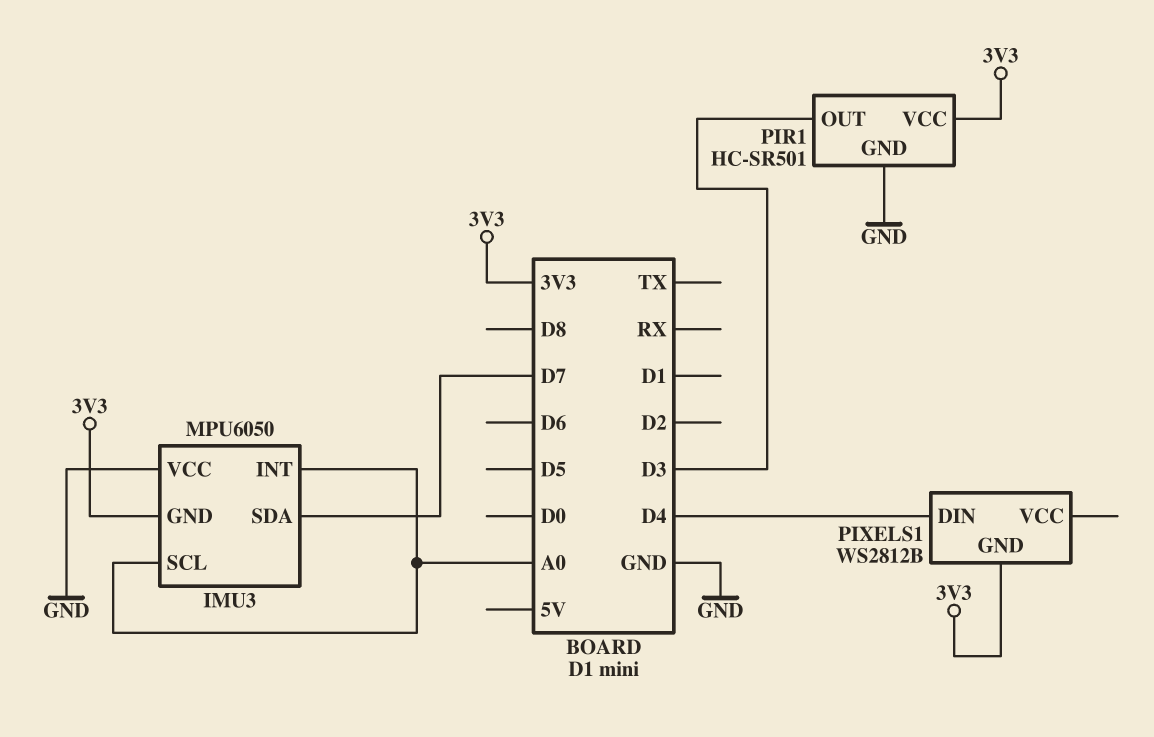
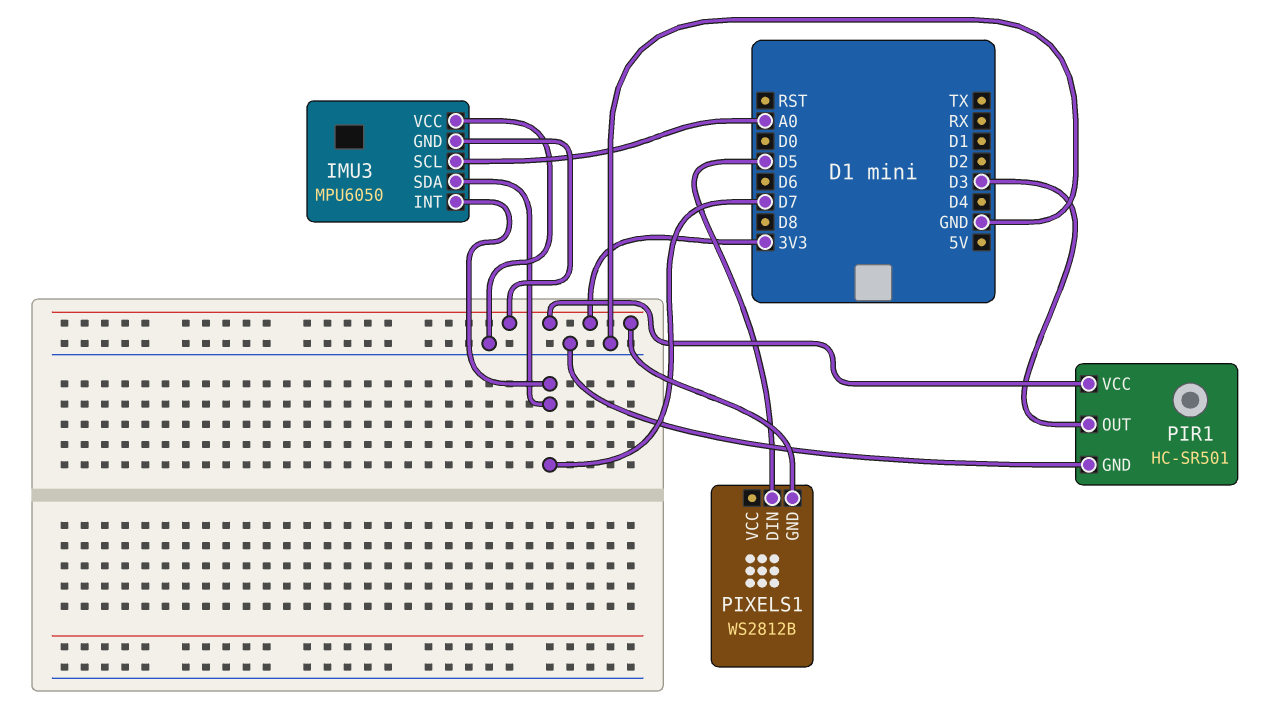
IMU3 pin INT: A0 -> D7
PIXELS1 pin DIN: D4 -> D5

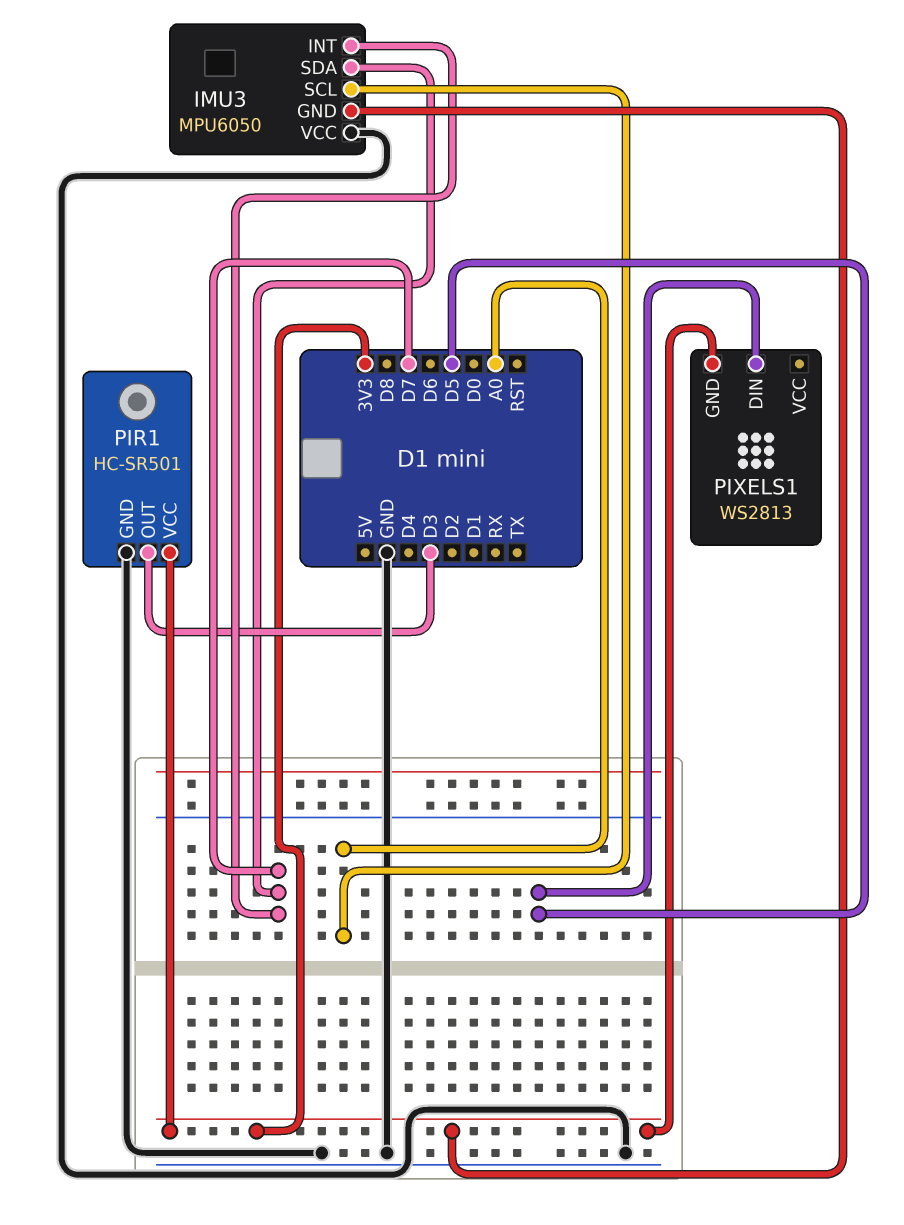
PIXELS1: WS2812B -> WS2813

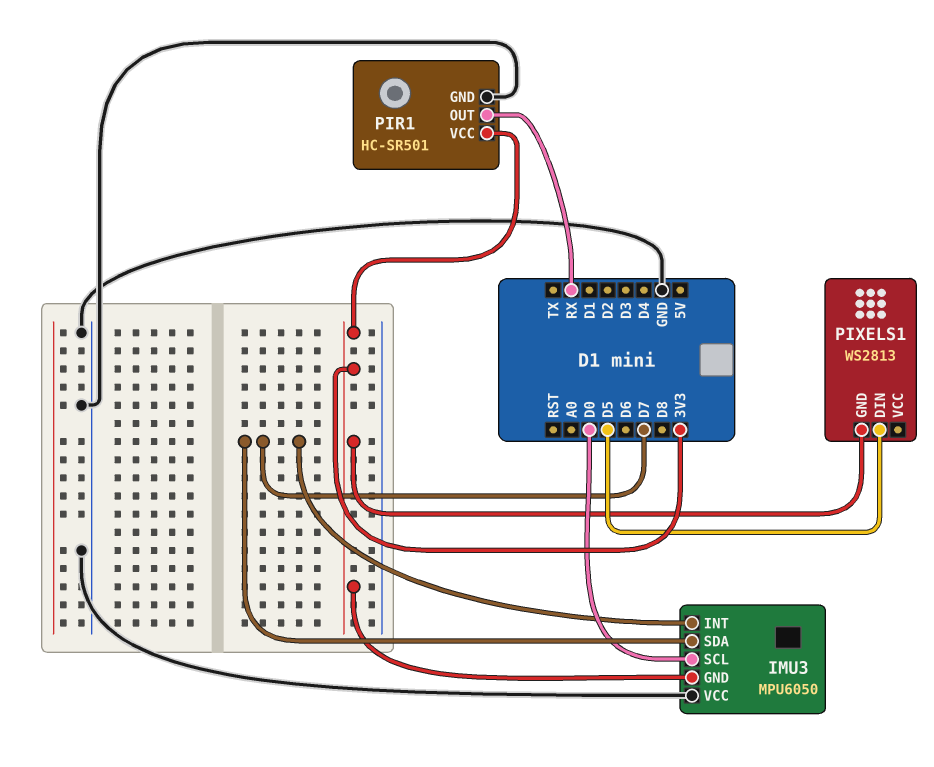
IMU3 pin SCL: A0 -> D0
PIR1 pin OUT: D3 -> RX

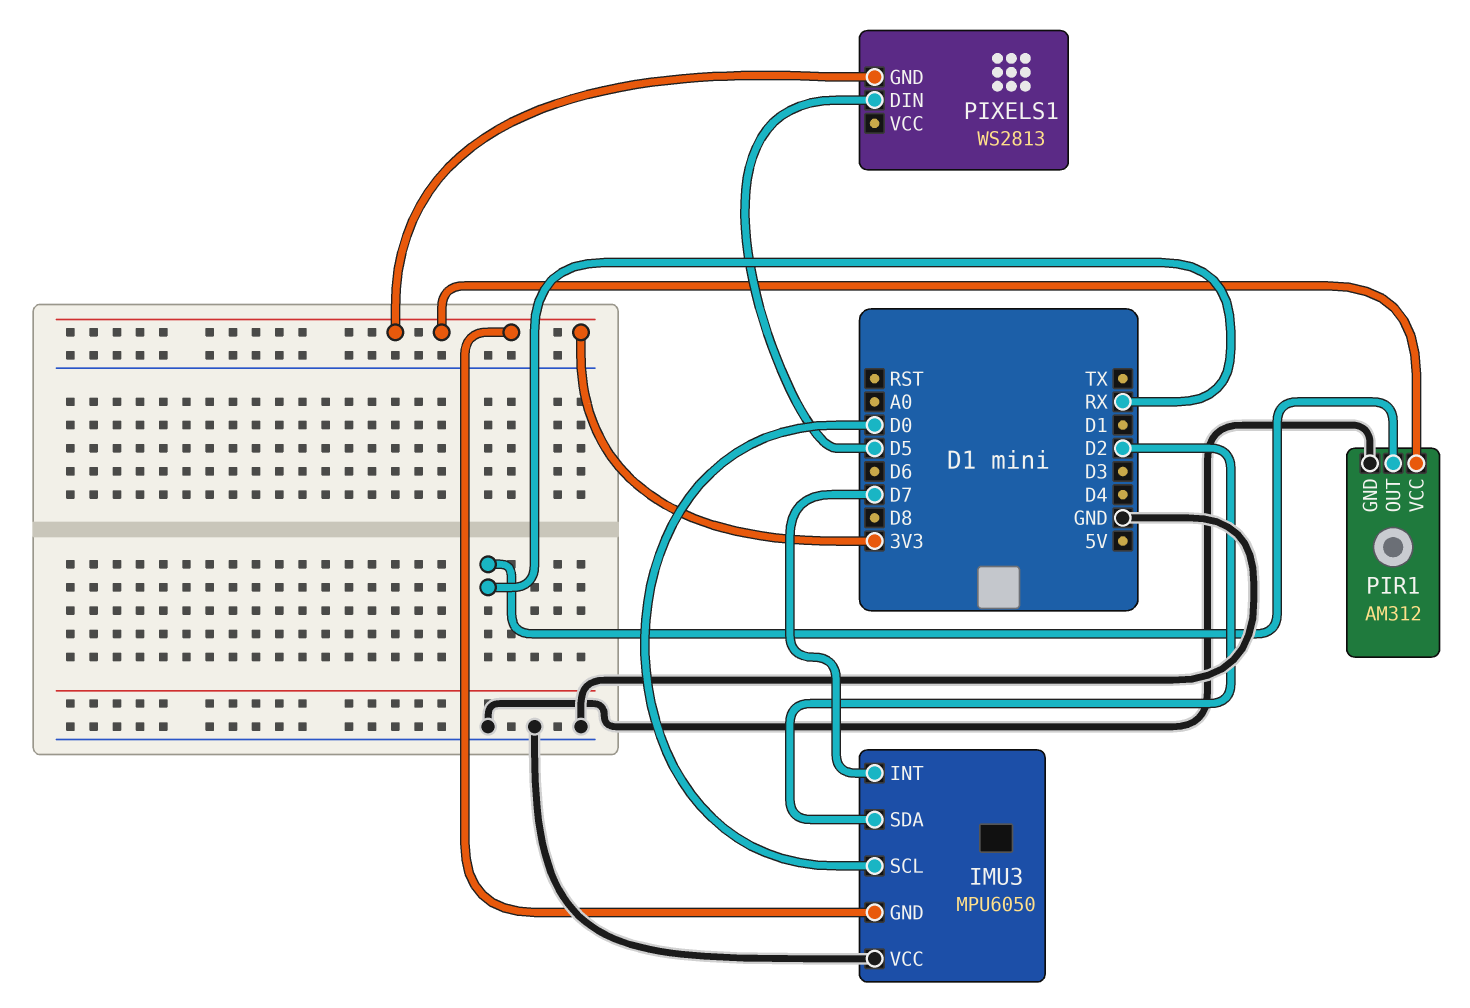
IMU3 pin SDA: D7 -> D2
PIR1: HC-SR501 -> AM312

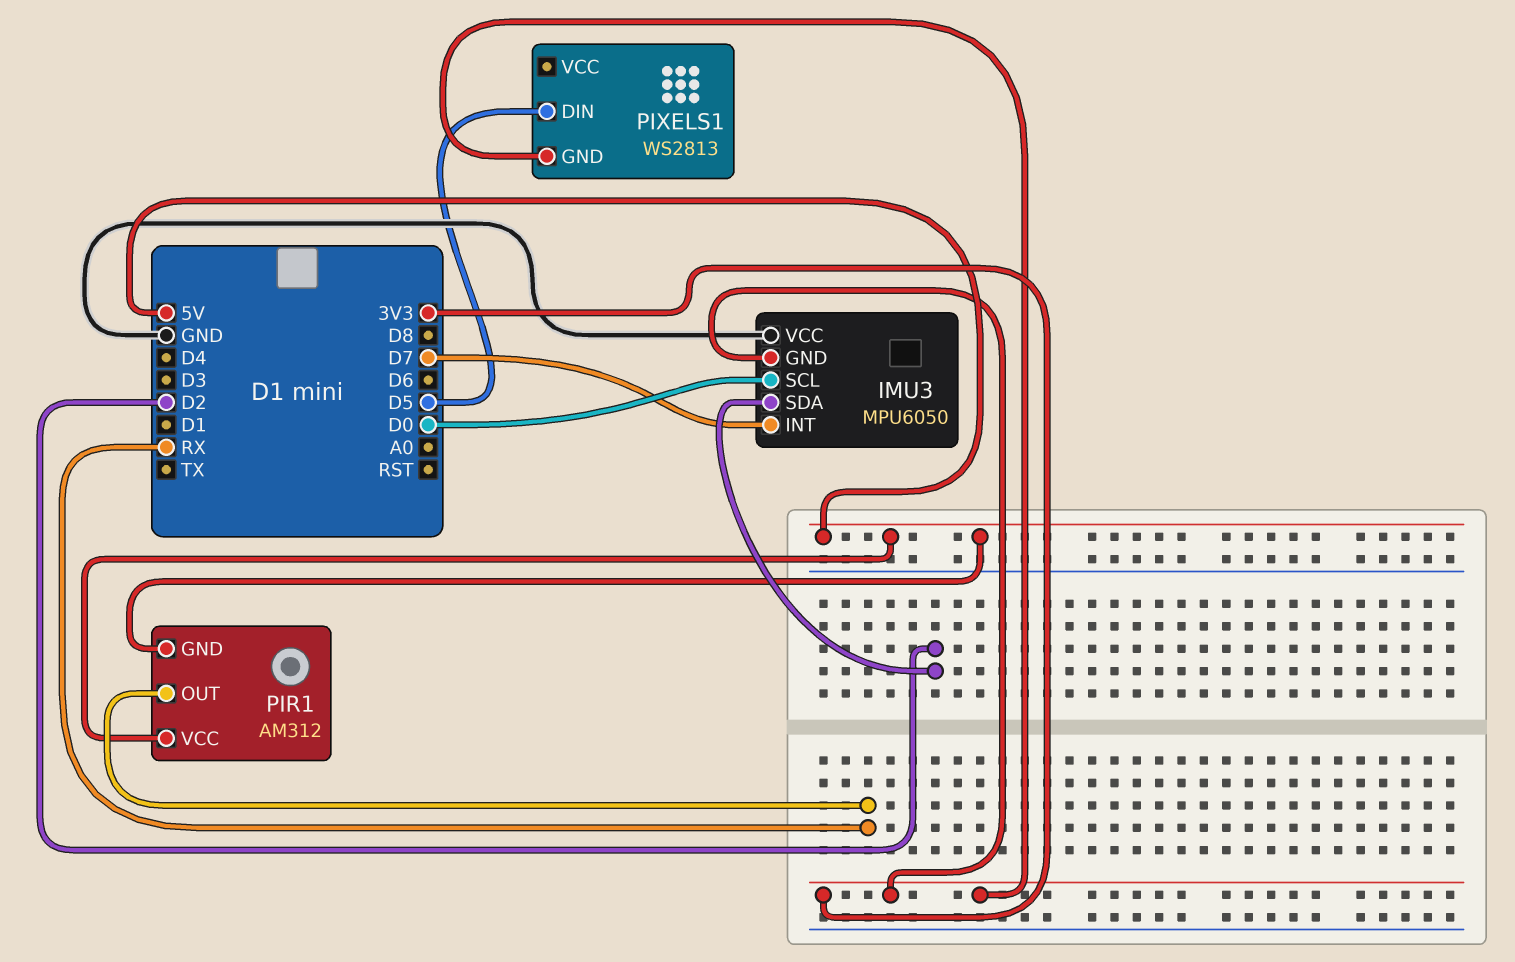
PIR1 pin GND: GND -> 5V
PIR1 pin VCC: 3V3 -> 5V

